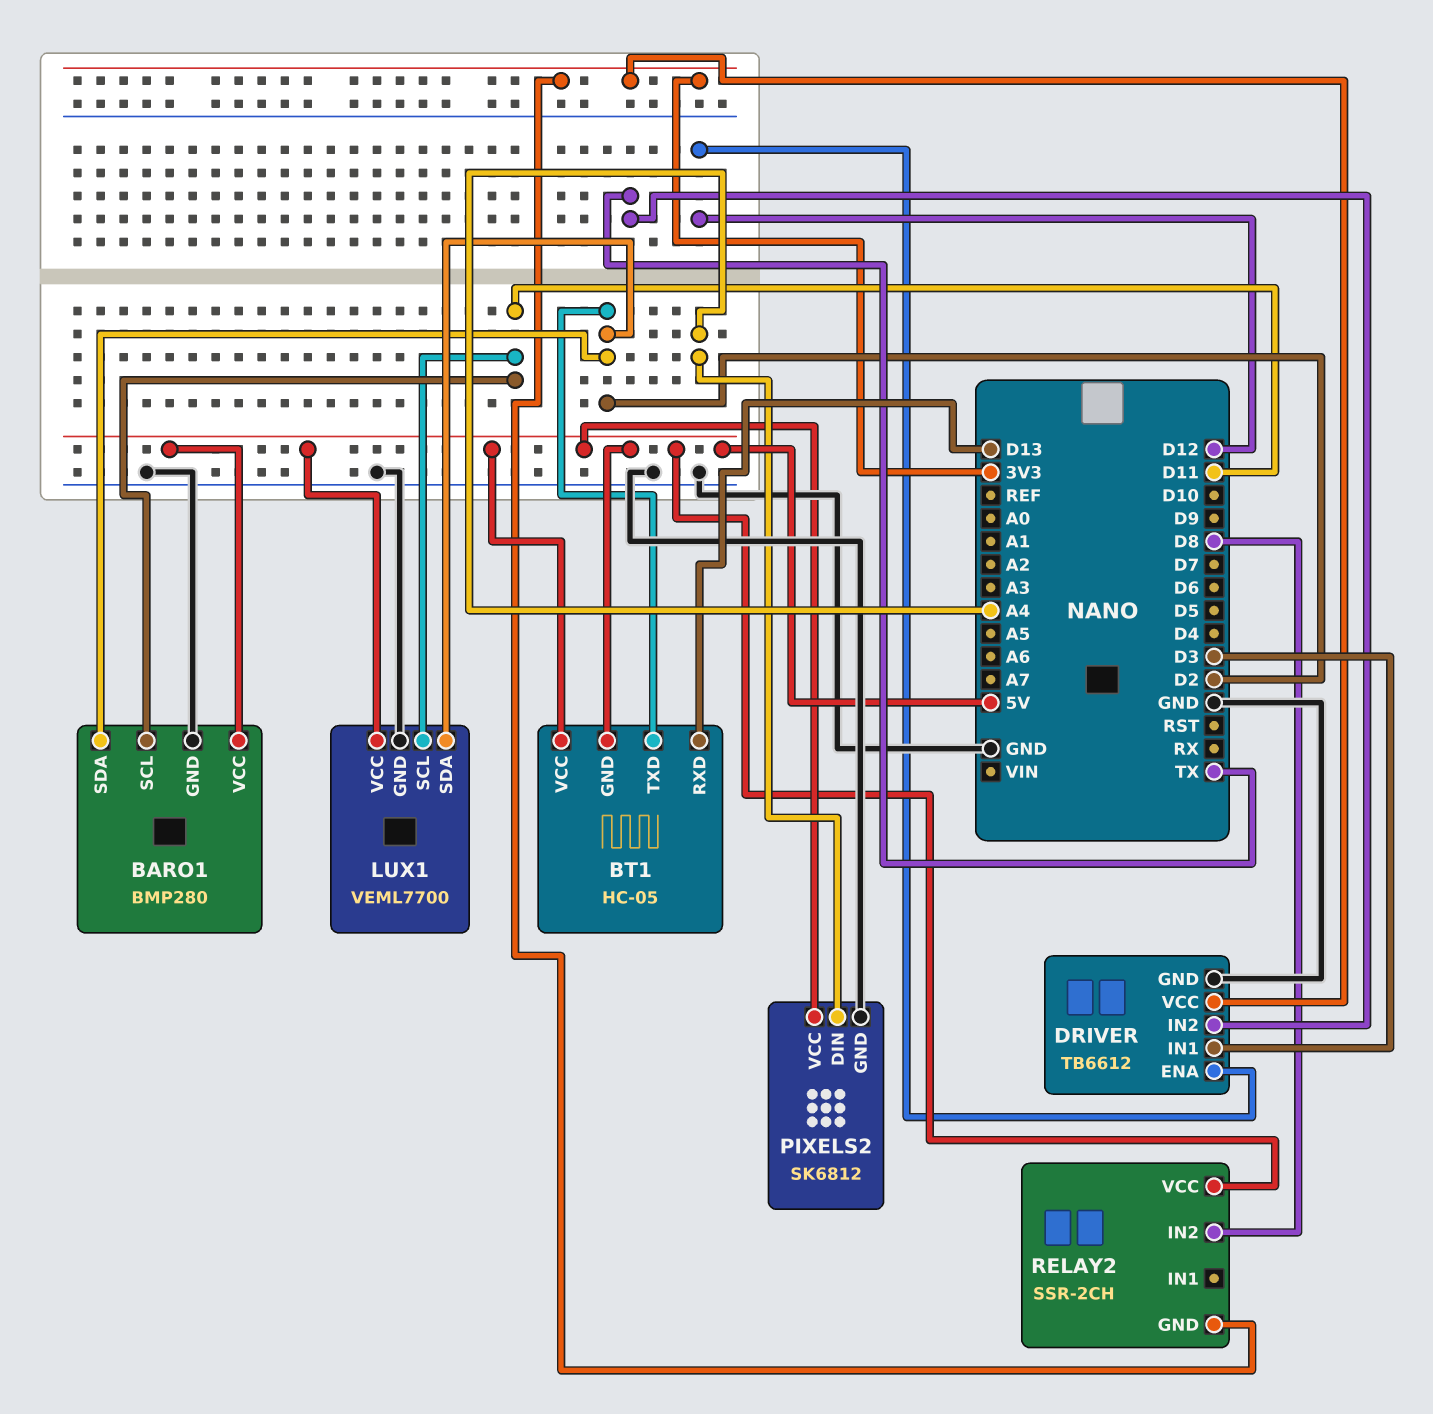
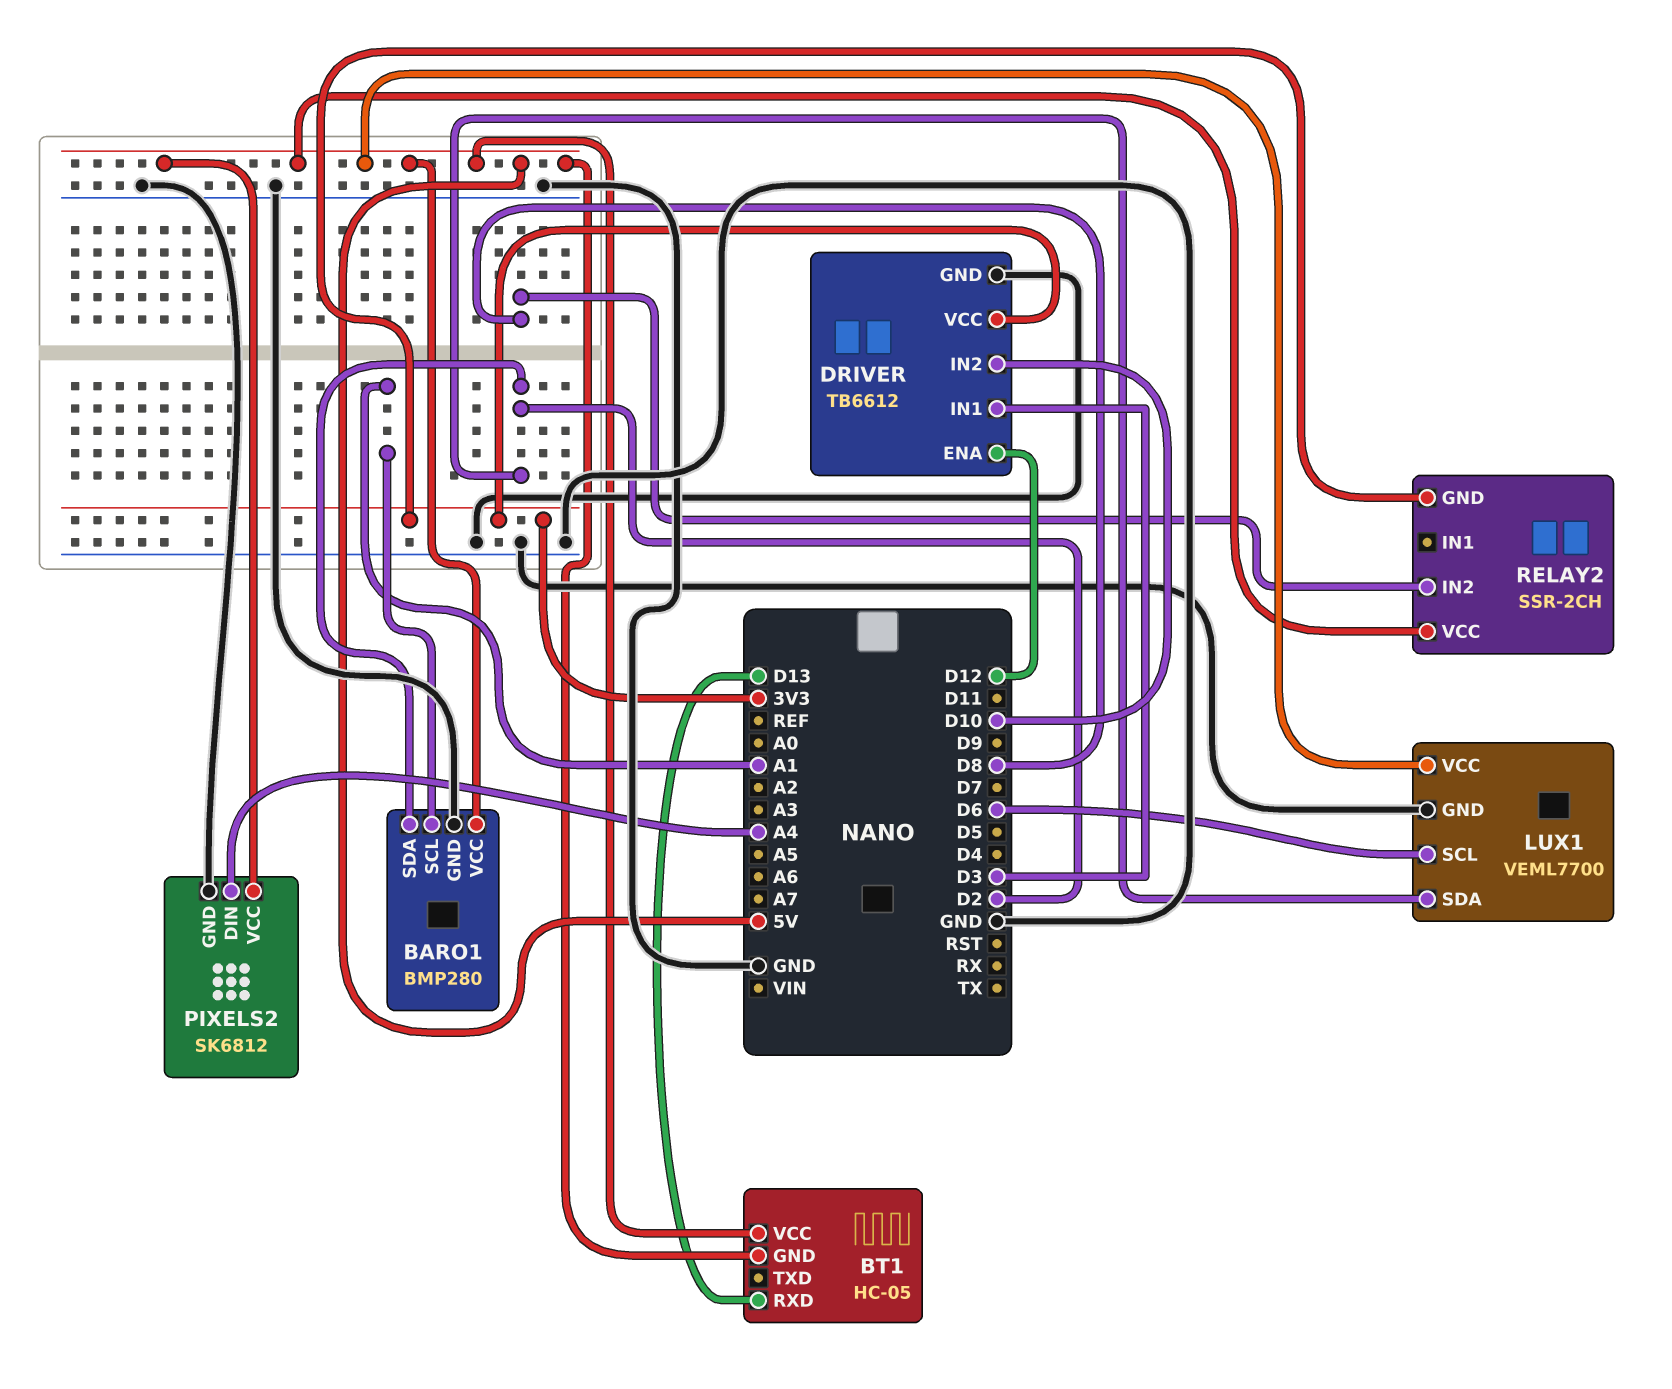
BARO1 pin SCL: D11 -> A1
BT1 pin TXD: D2 -> none
DRIVER pin IN2: TX -> D10
LUX1 pin SCL: D11 -> D6

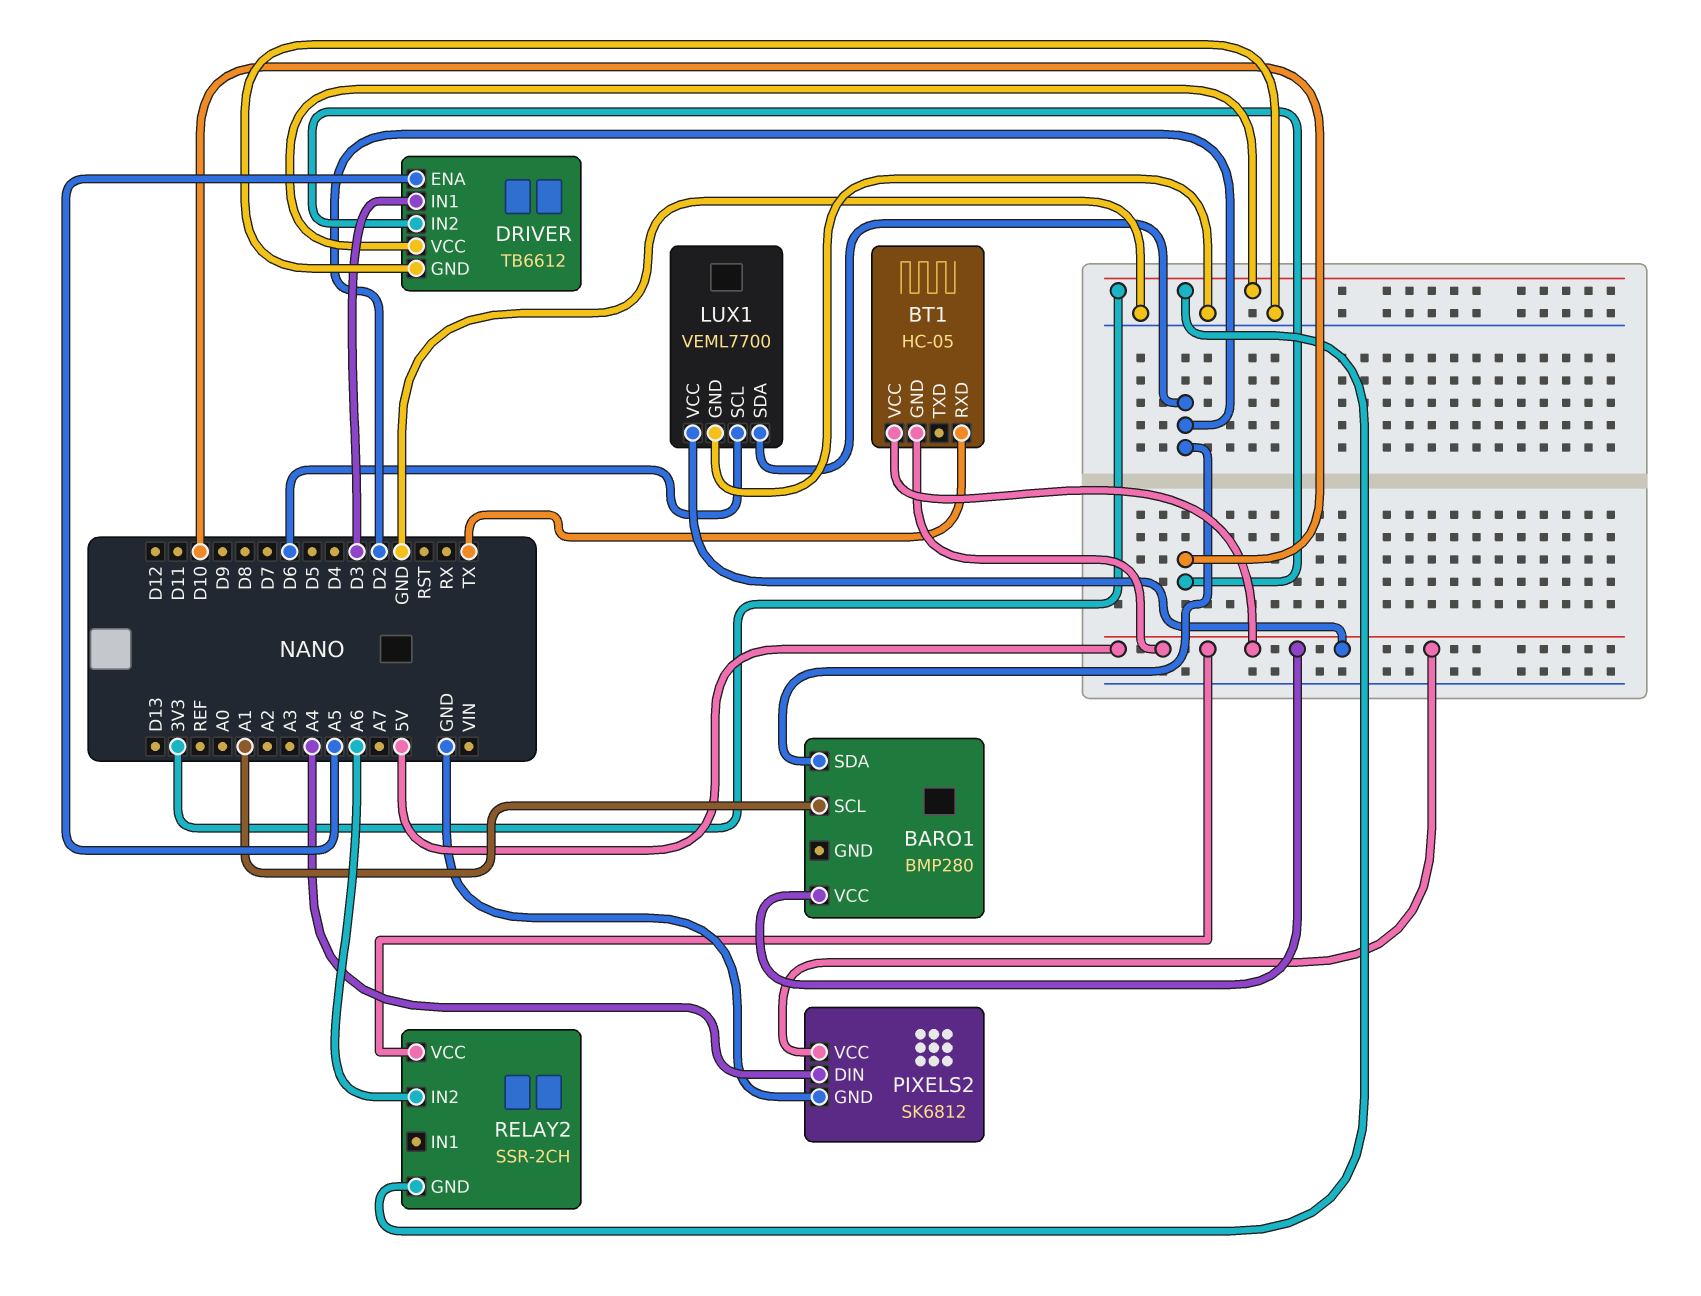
BARO1 pin GND: GND -> none
BT1 pin RXD: D13 -> TX
DRIVER pin ENA: D12 -> A5
RELAY2 pin IN2: D8 -> A6

